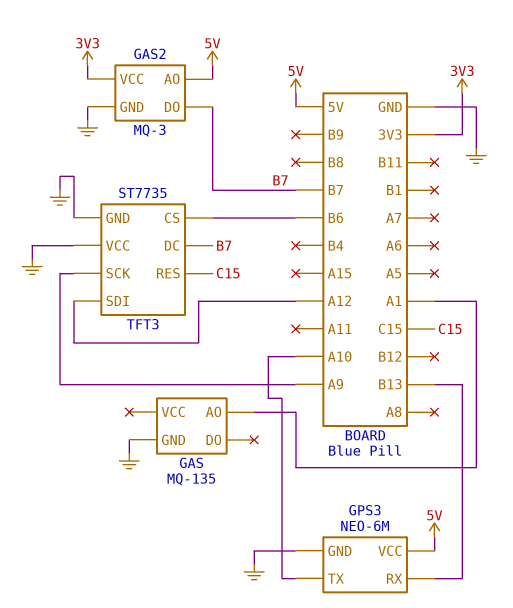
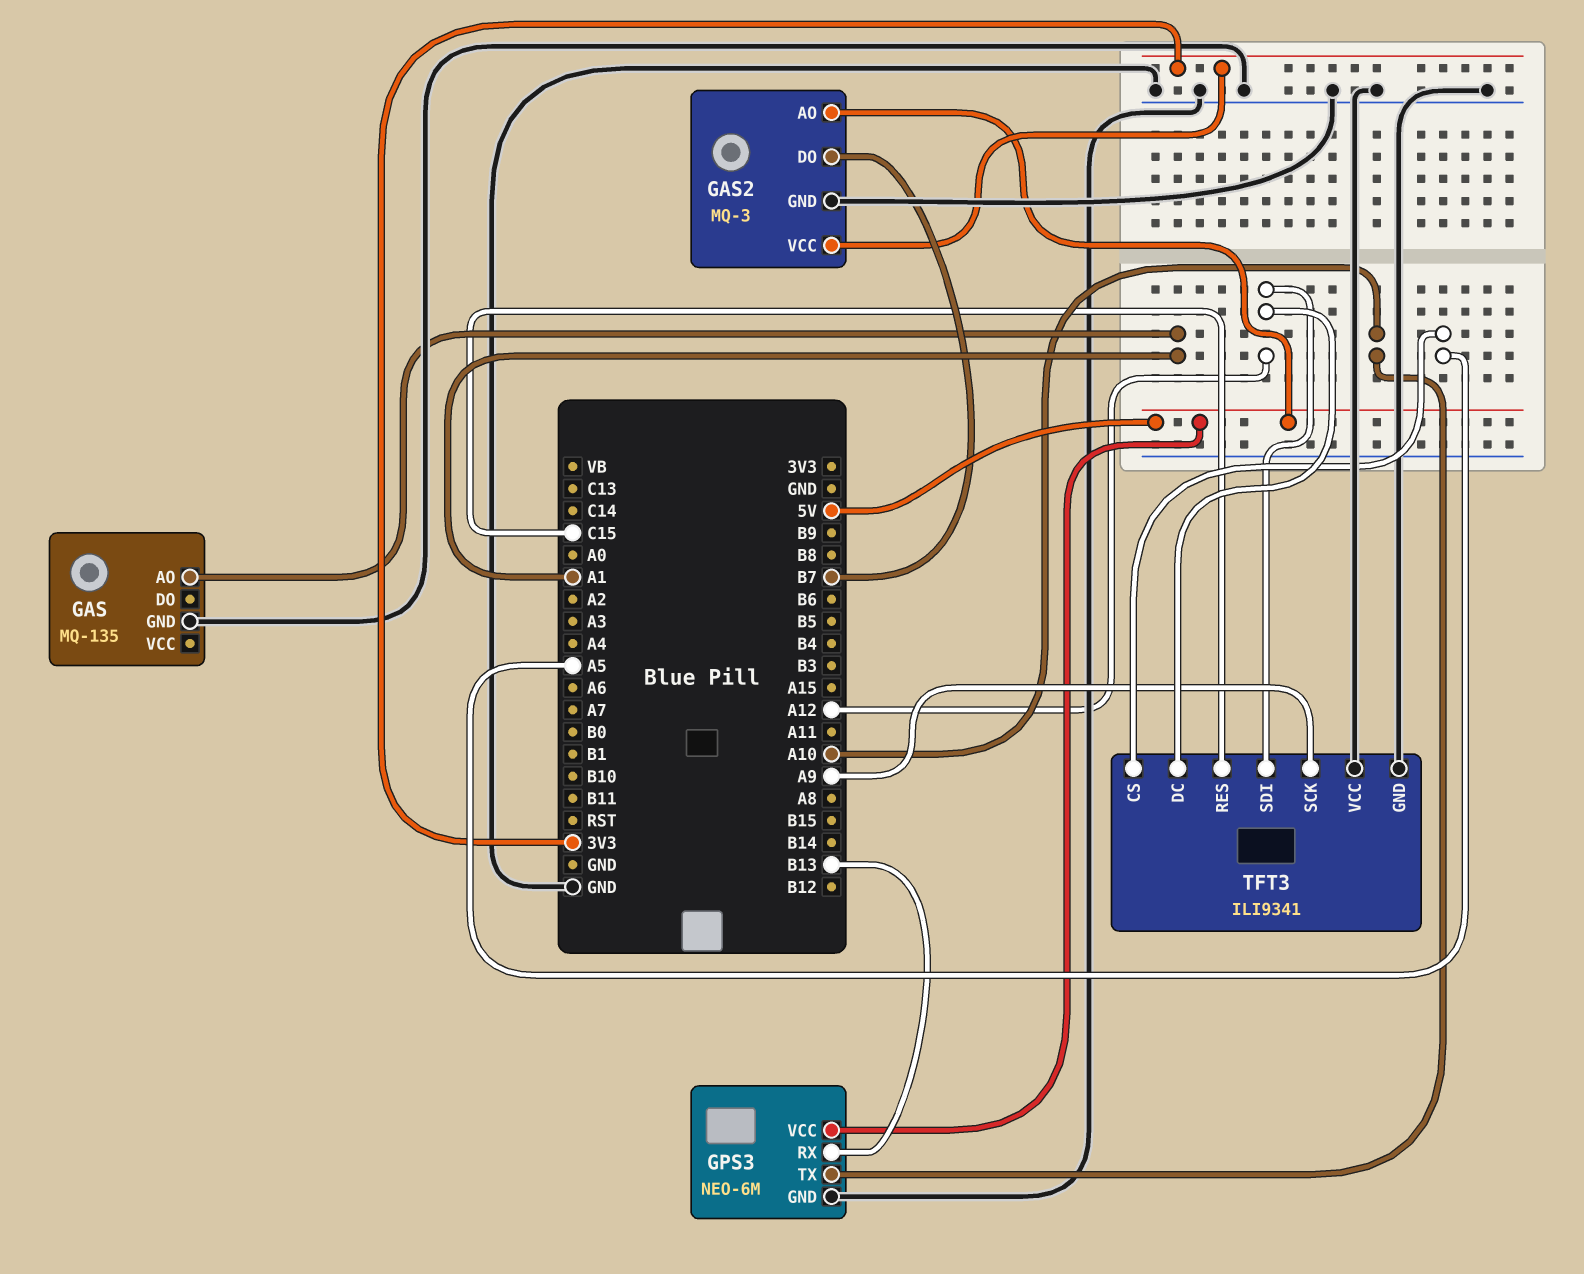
TFT3: ST7735 -> ILI9341
TFT3 pin CS: B6 -> A5
TFT3 pin DC: B7 -> A12

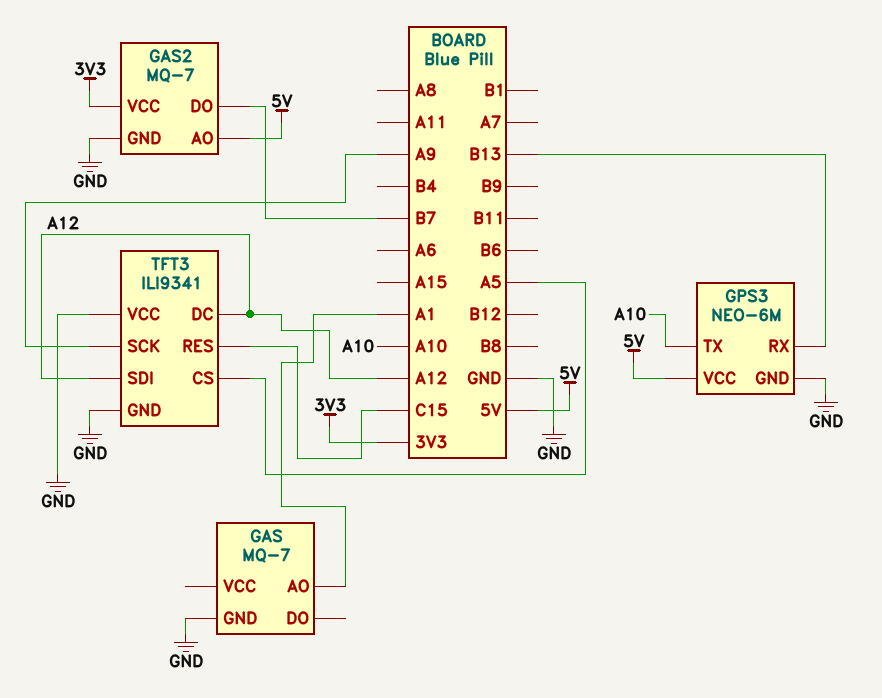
GAS: MQ-135 -> MQ-7
GAS2: MQ-3 -> MQ-7

